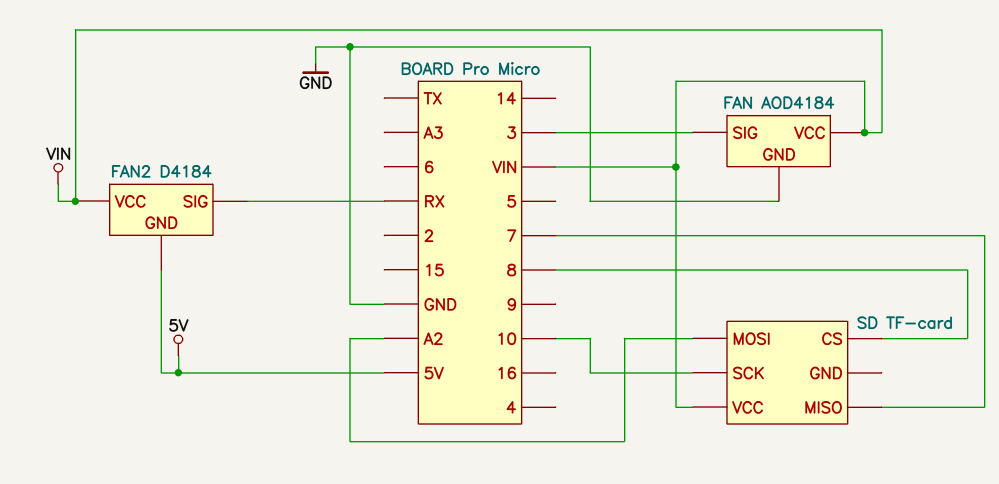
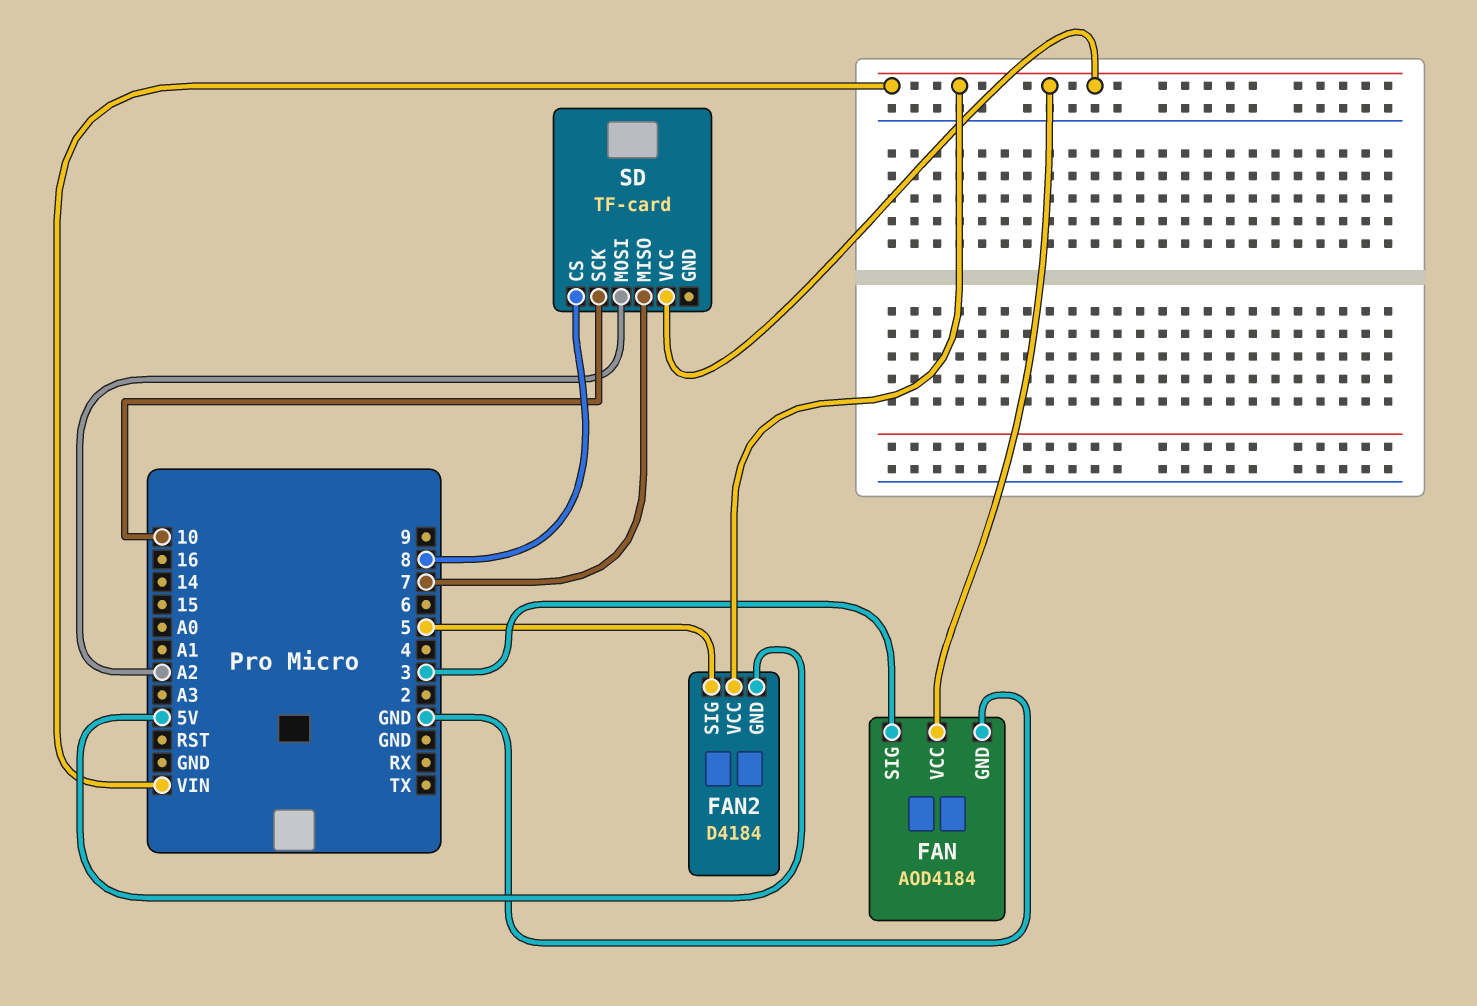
FAN2 pin SIG: RX -> 5

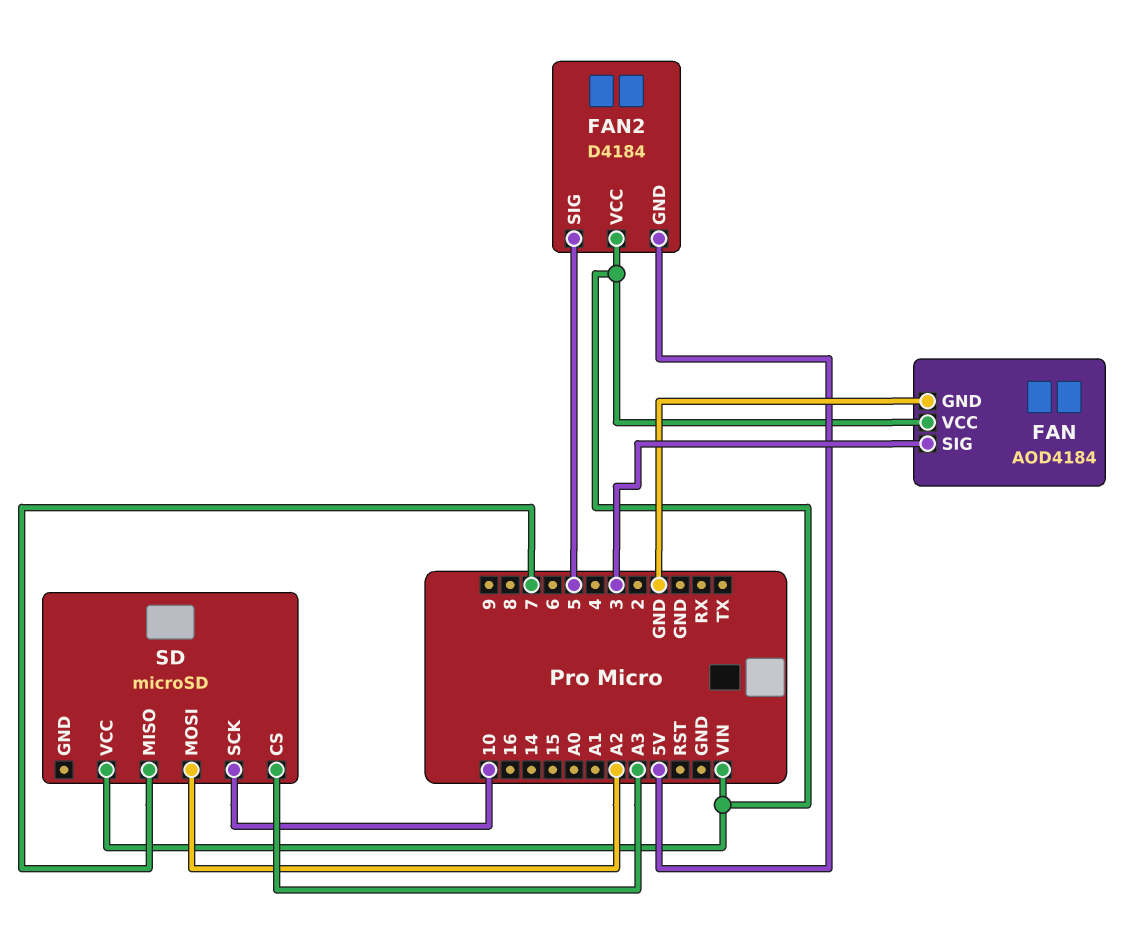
SD: TF-card -> microSD
SD pin CS: 8 -> A3

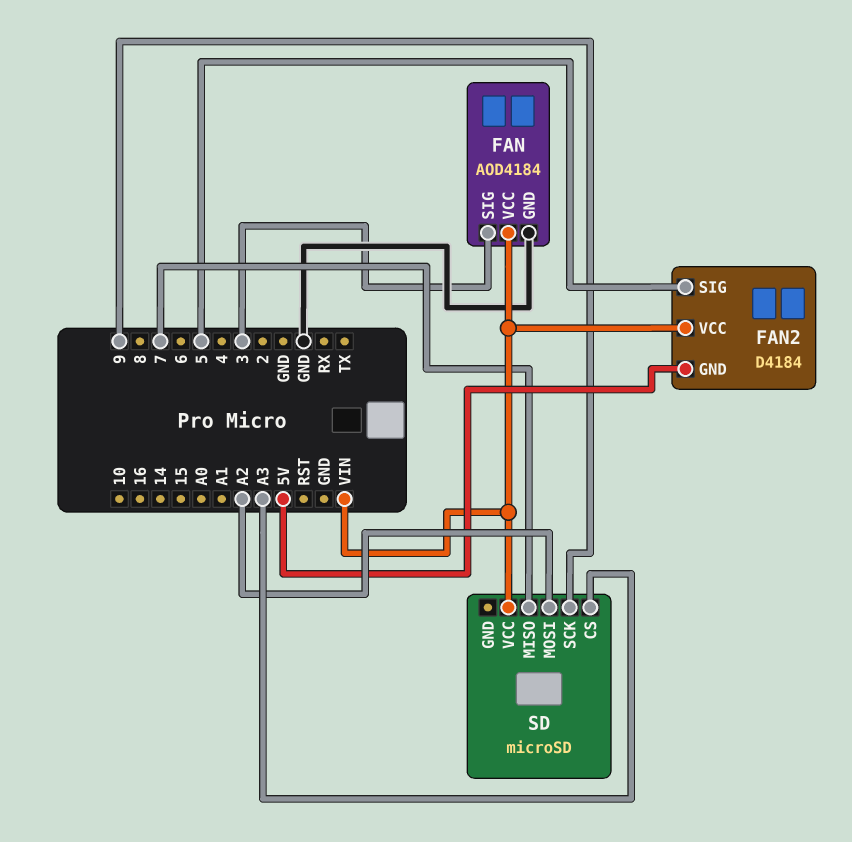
SD pin SCK: 10 -> 9

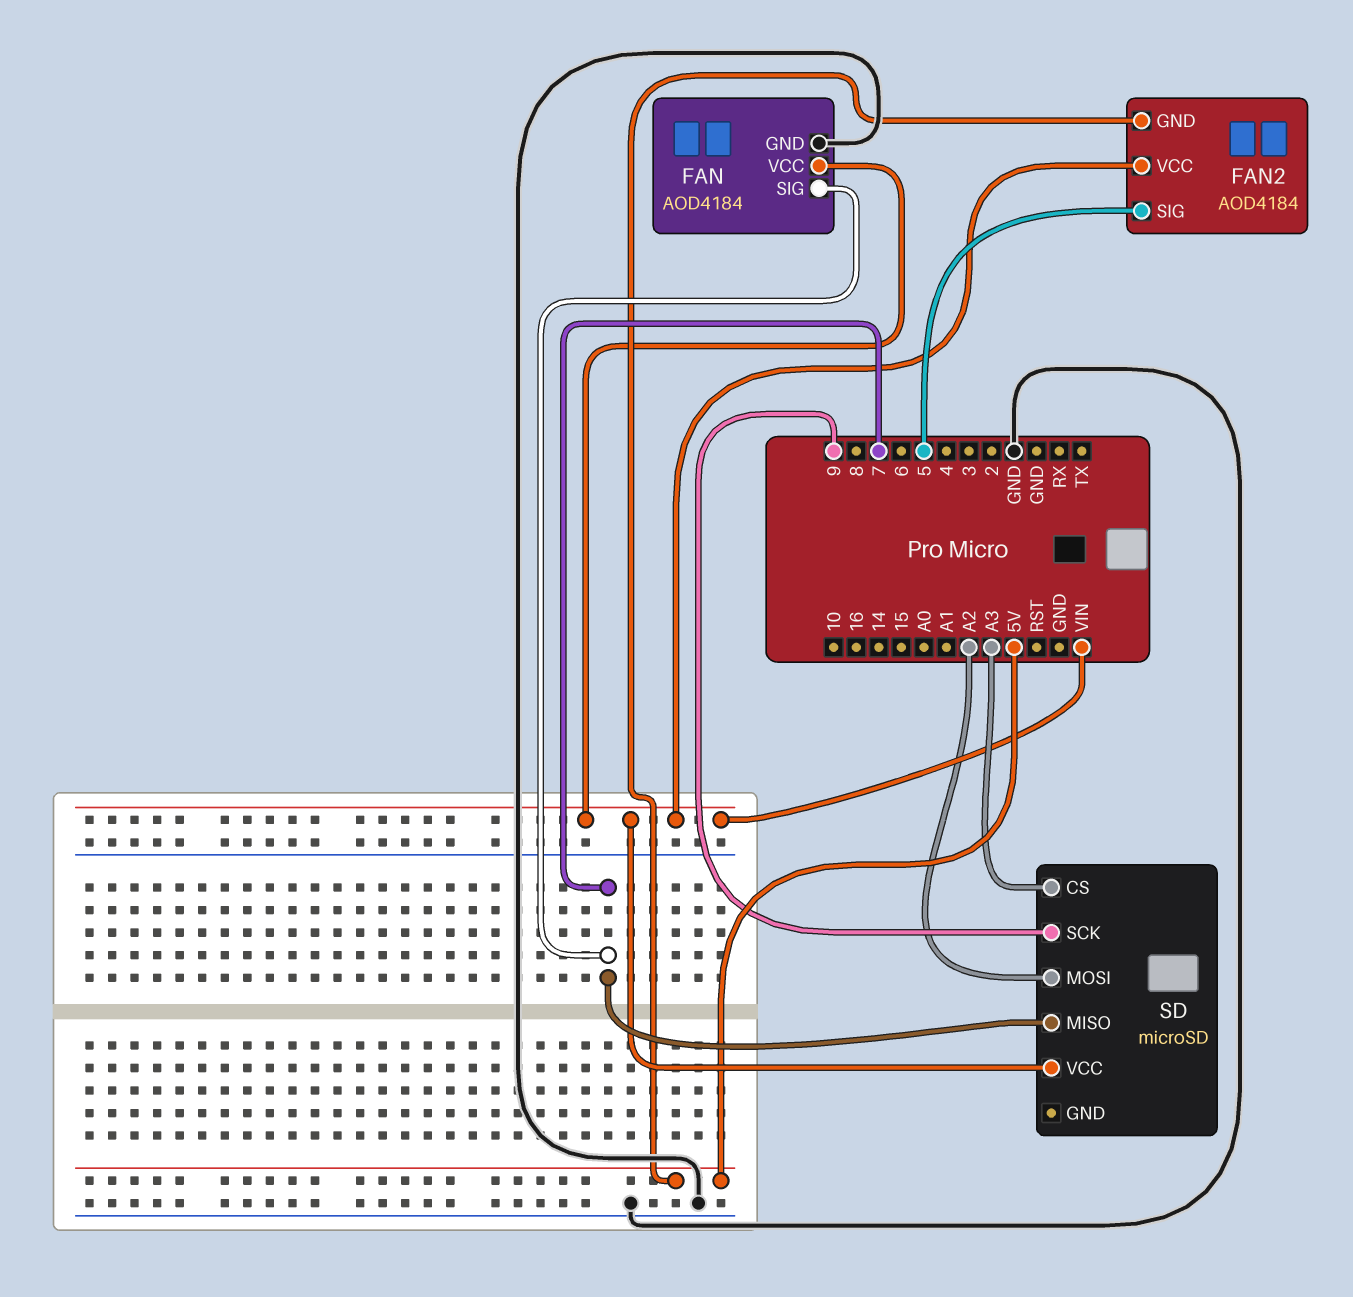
FAN pin SIG: 3 -> 7
FAN2: D4184 -> AOD4184

